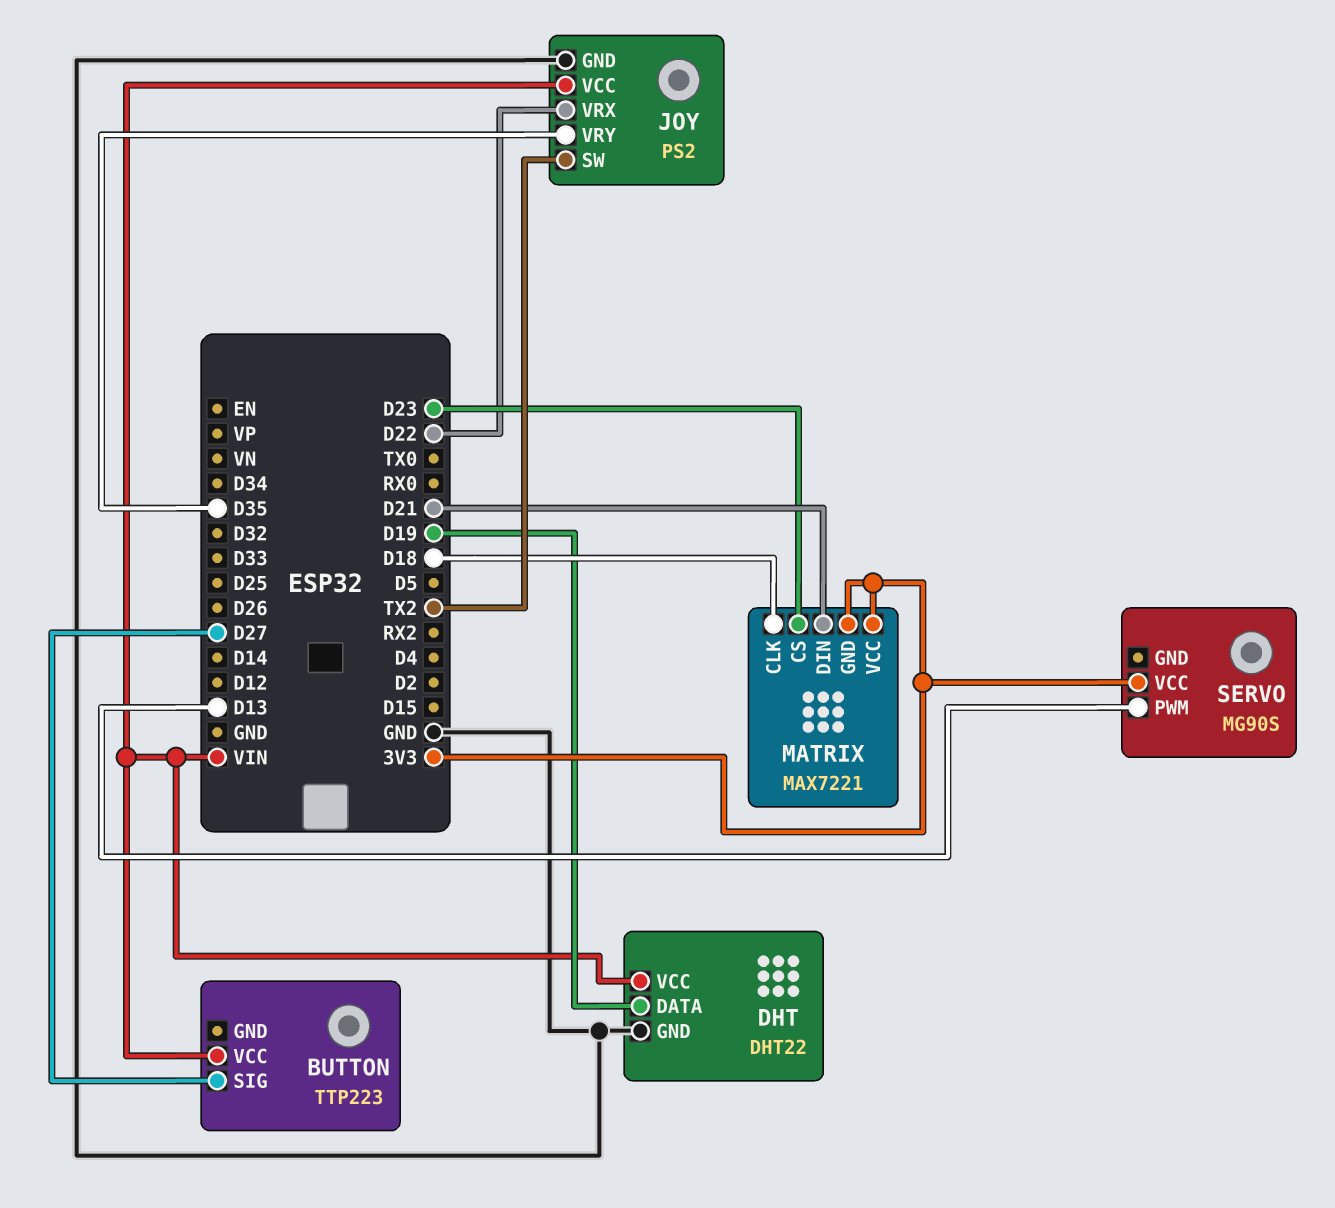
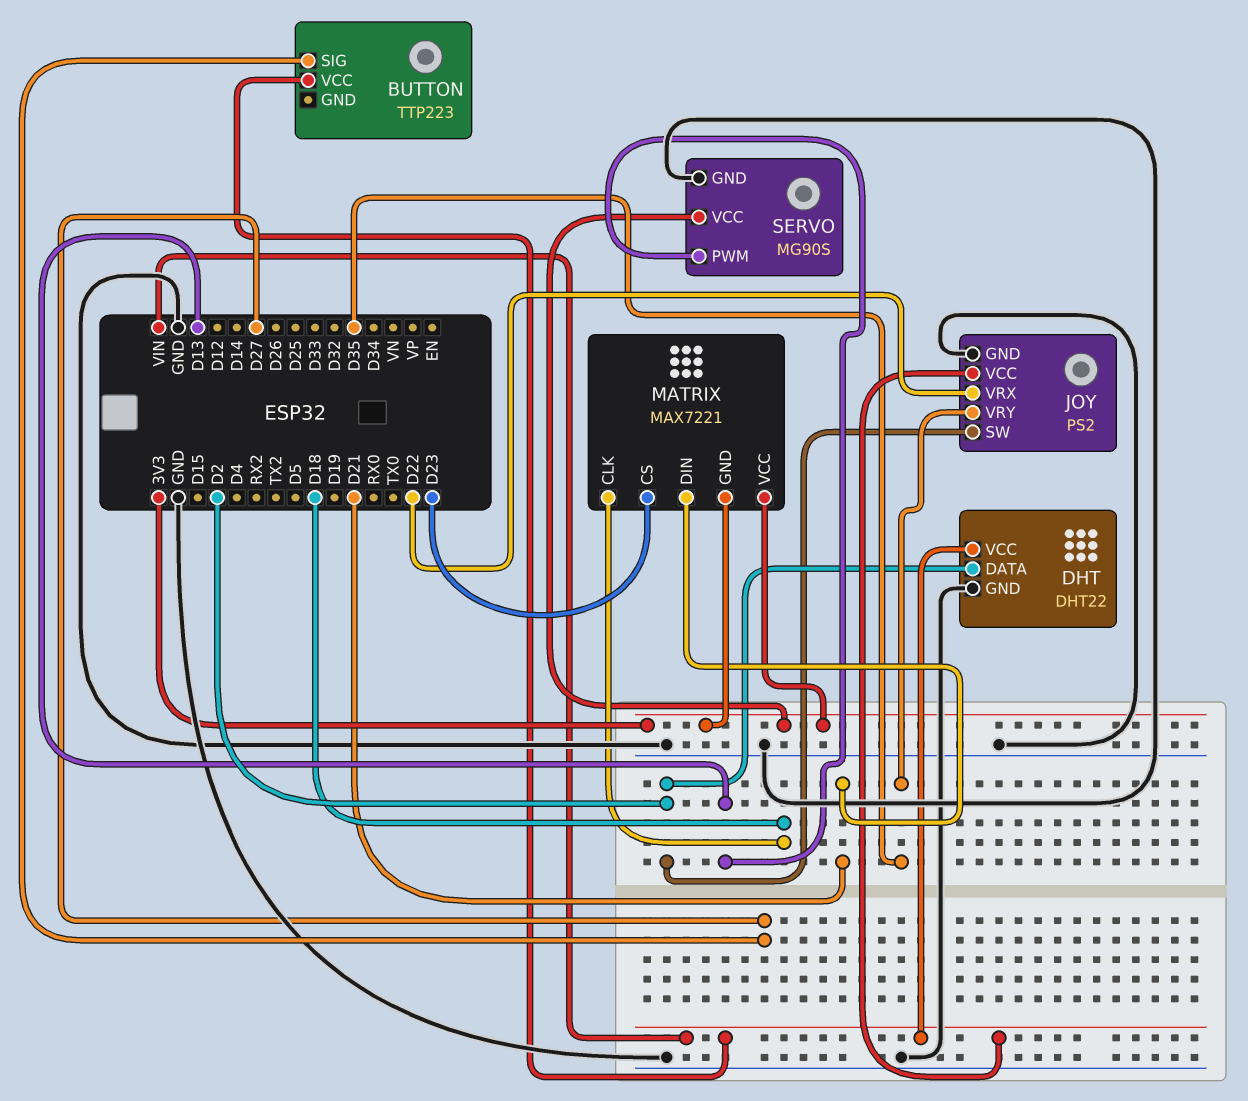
DHT pin DATA: D19 -> D2
JOY pin SW: TX2 -> D2
SERVO pin GND: none -> GND

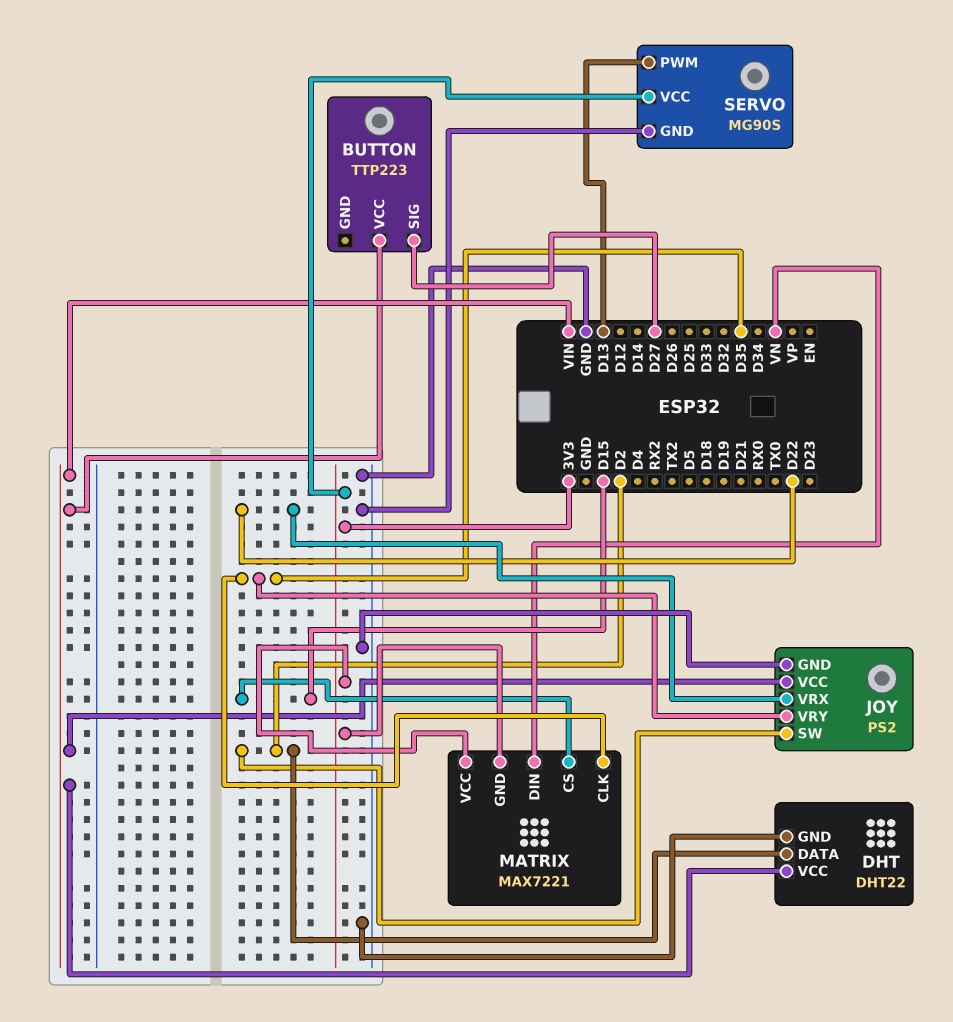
MATRIX pin CLK: D18 -> D35
MATRIX pin CS: D23 -> D15
MATRIX pin DIN: D21 -> VN

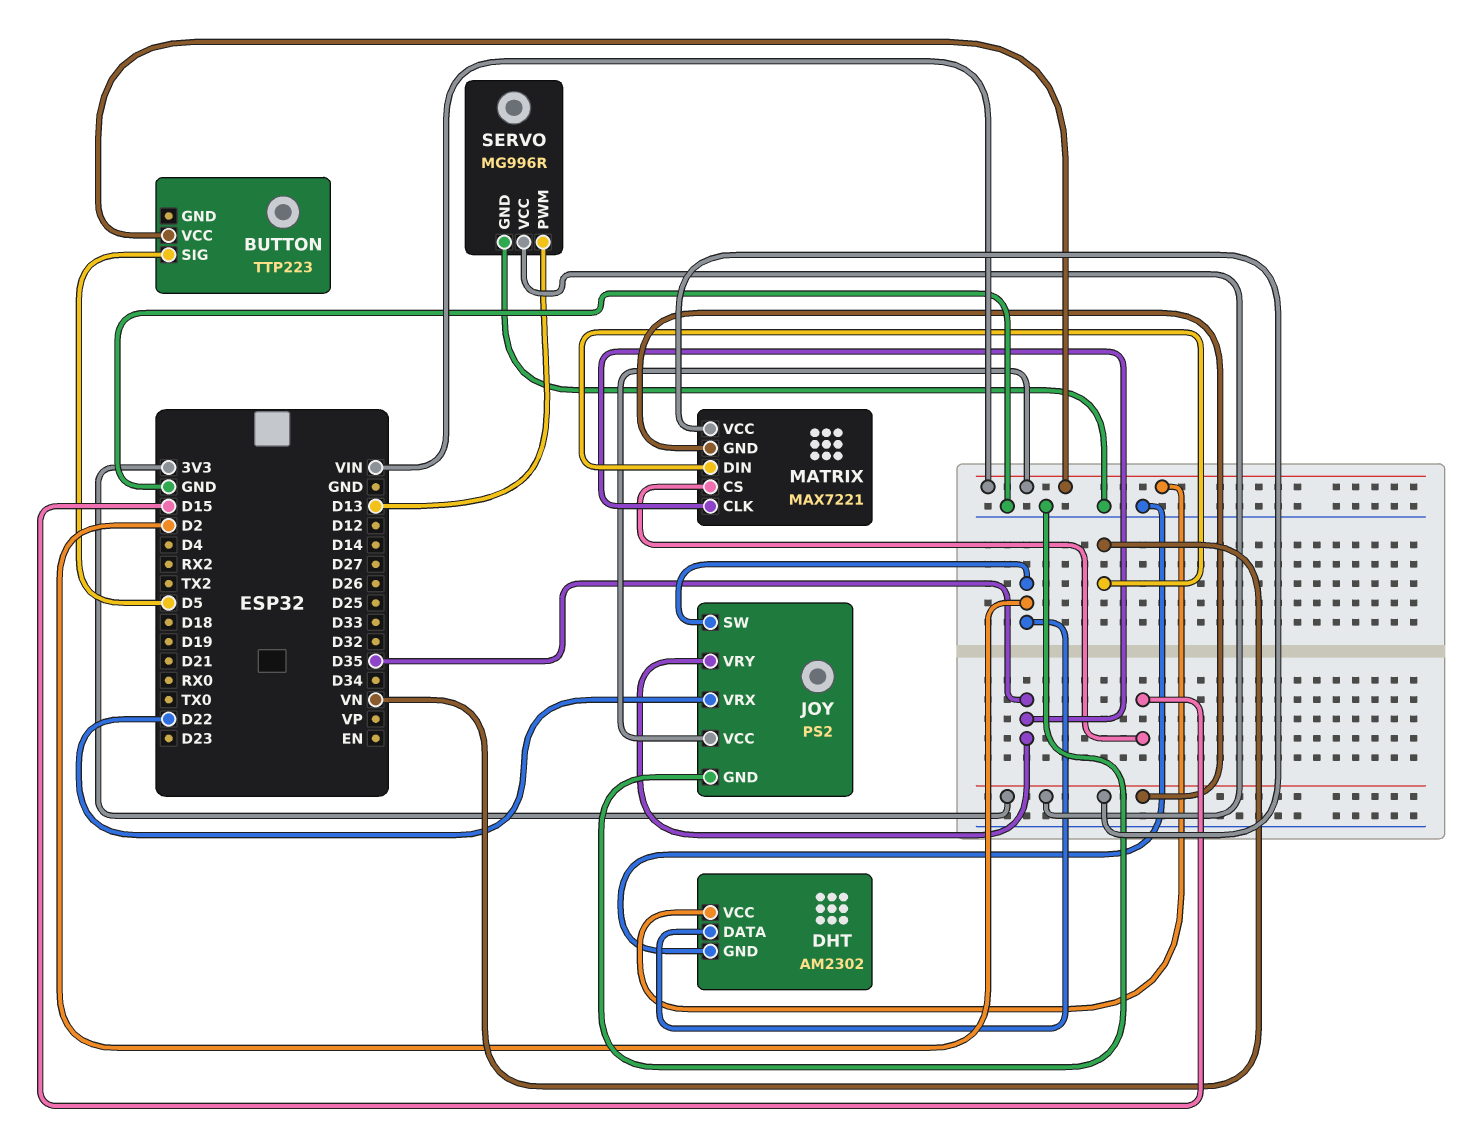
BUTTON pin SIG: D27 -> D5
DHT: DHT22 -> AM2302
SERVO: MG90S -> MG996R

